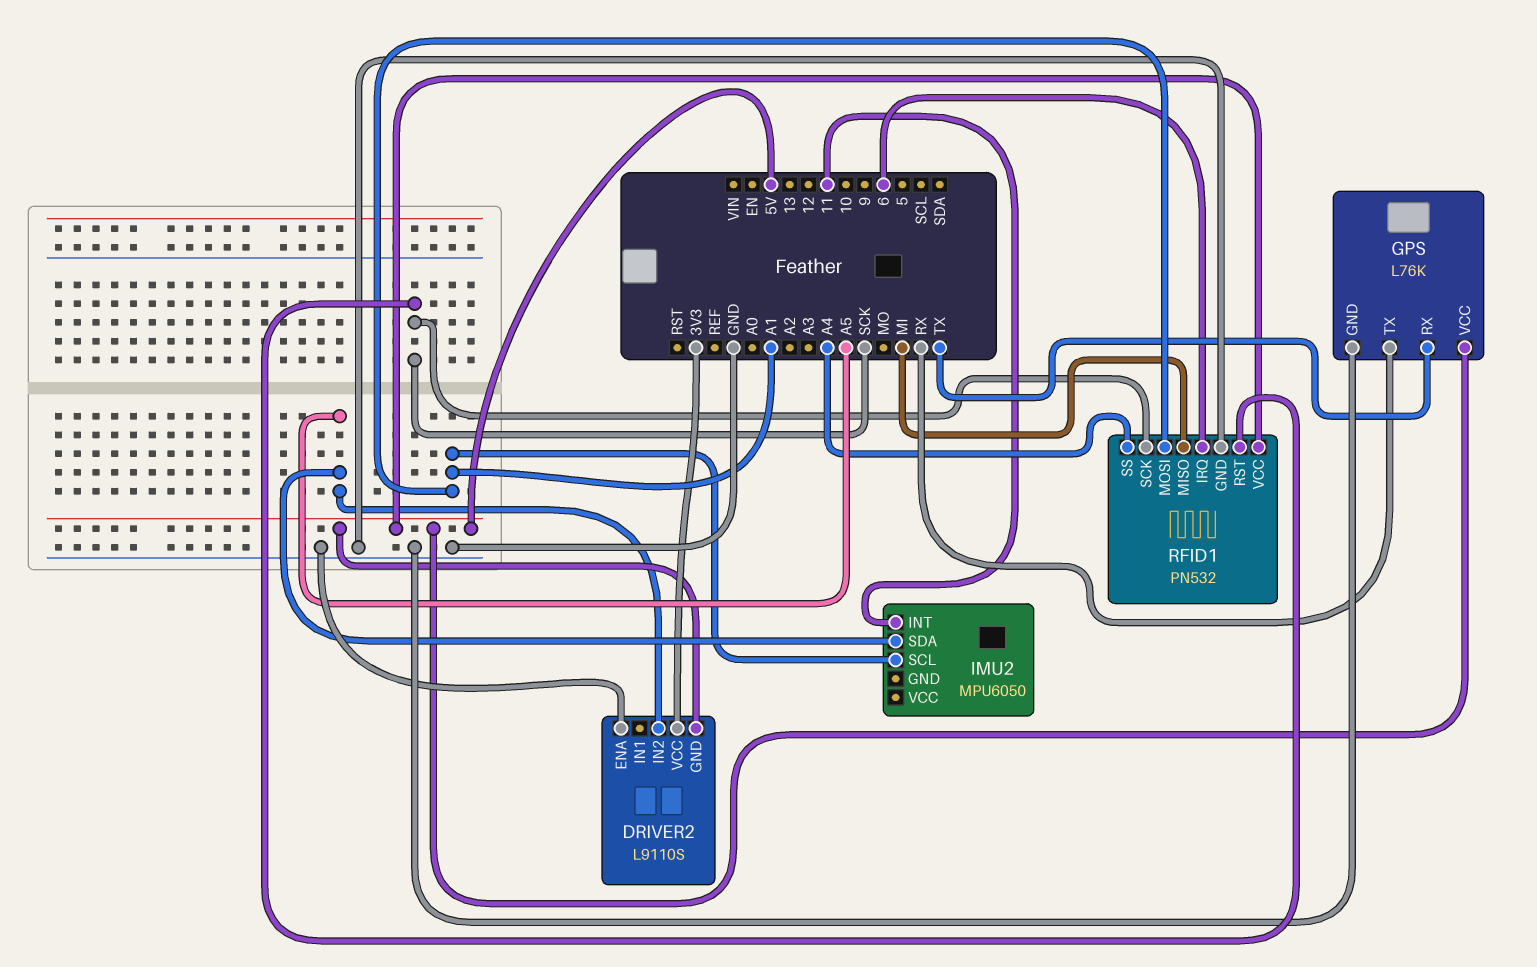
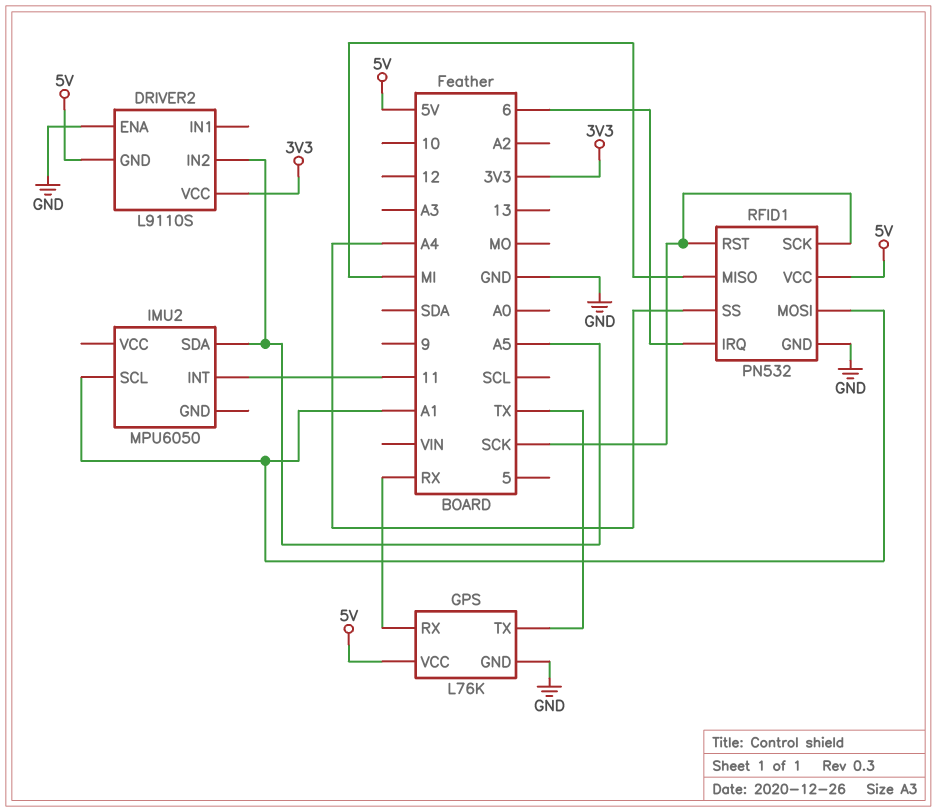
GPS pin RX: TX -> RX
GPS pin TX: RX -> TX

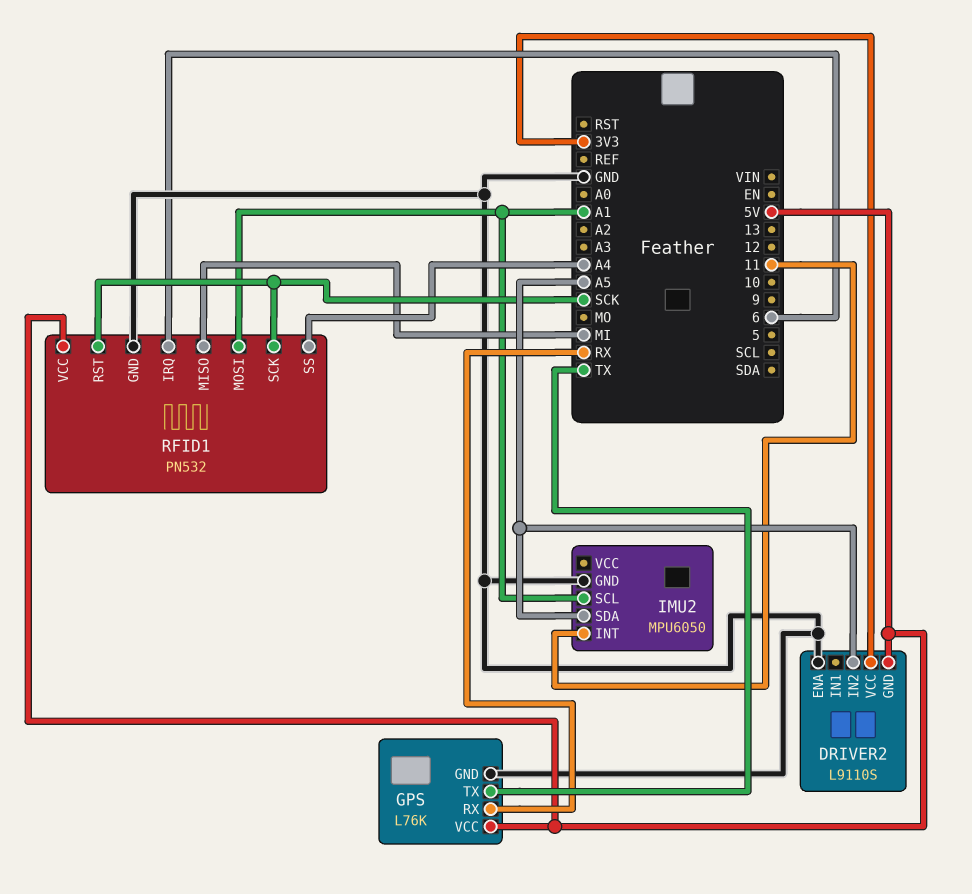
IMU2 pin GND: none -> GND

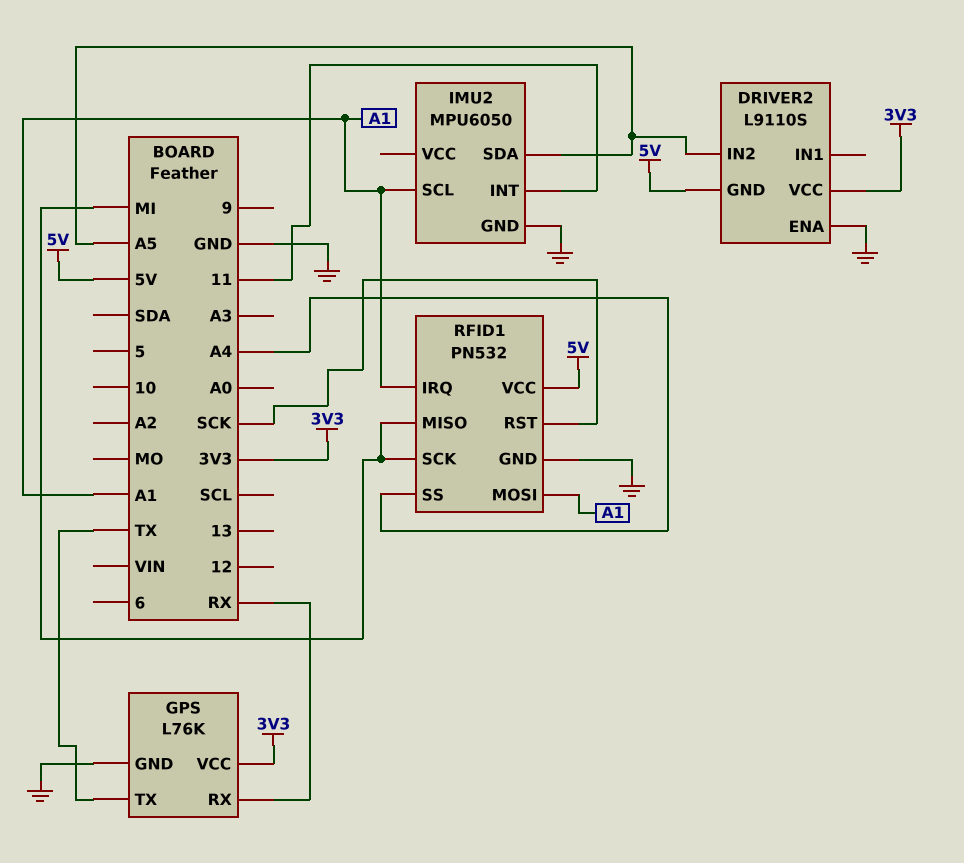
GPS pin VCC: 5V -> 3V3
RFID1 pin IRQ: 6 -> A1
RFID1 pin SCK: SCK -> MI

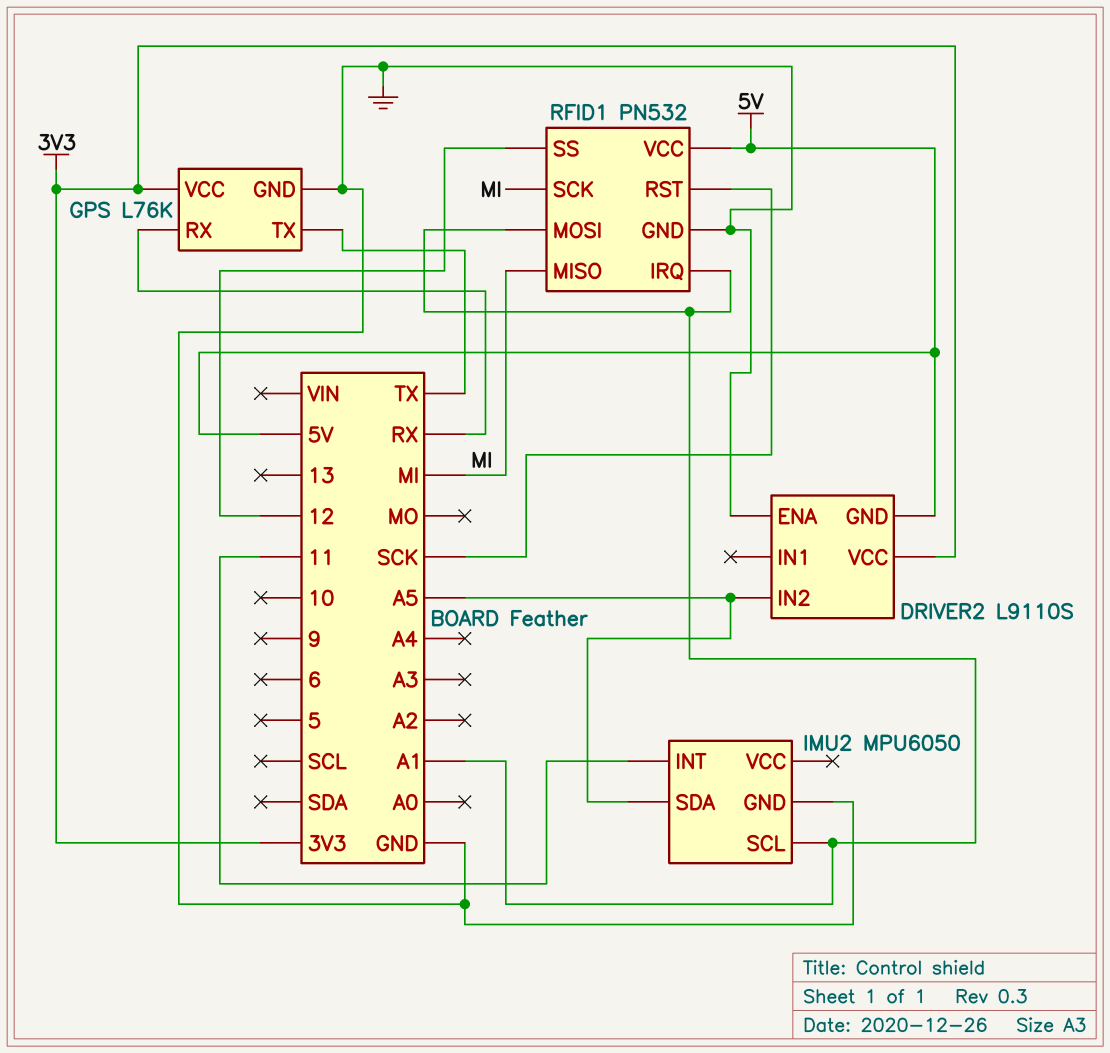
RFID1 pin SS: A4 -> 12

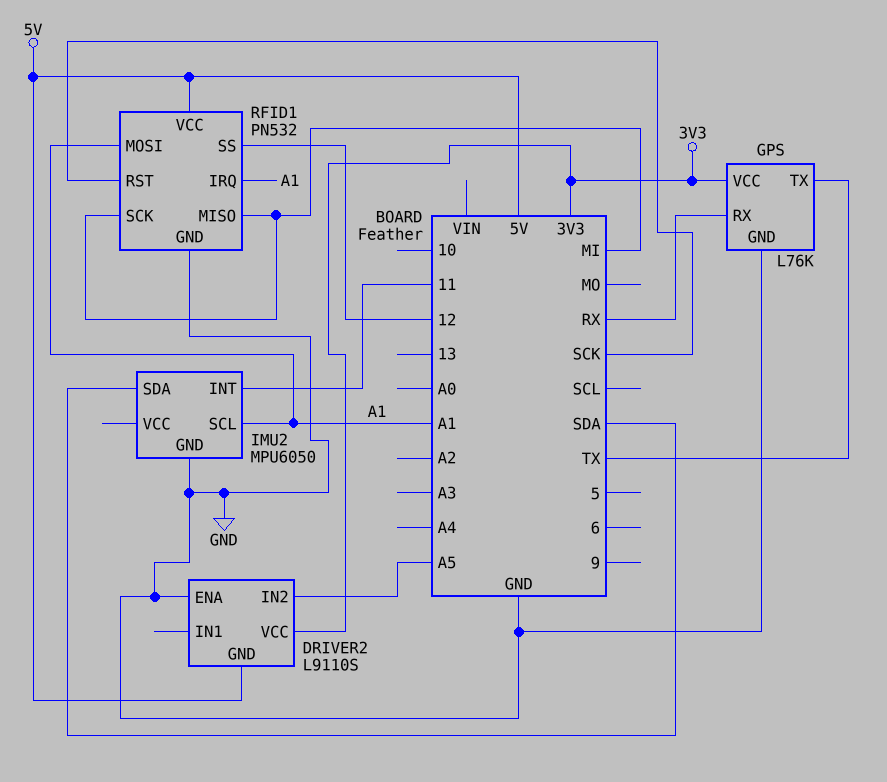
IMU2 pin SDA: A5 -> SDA

